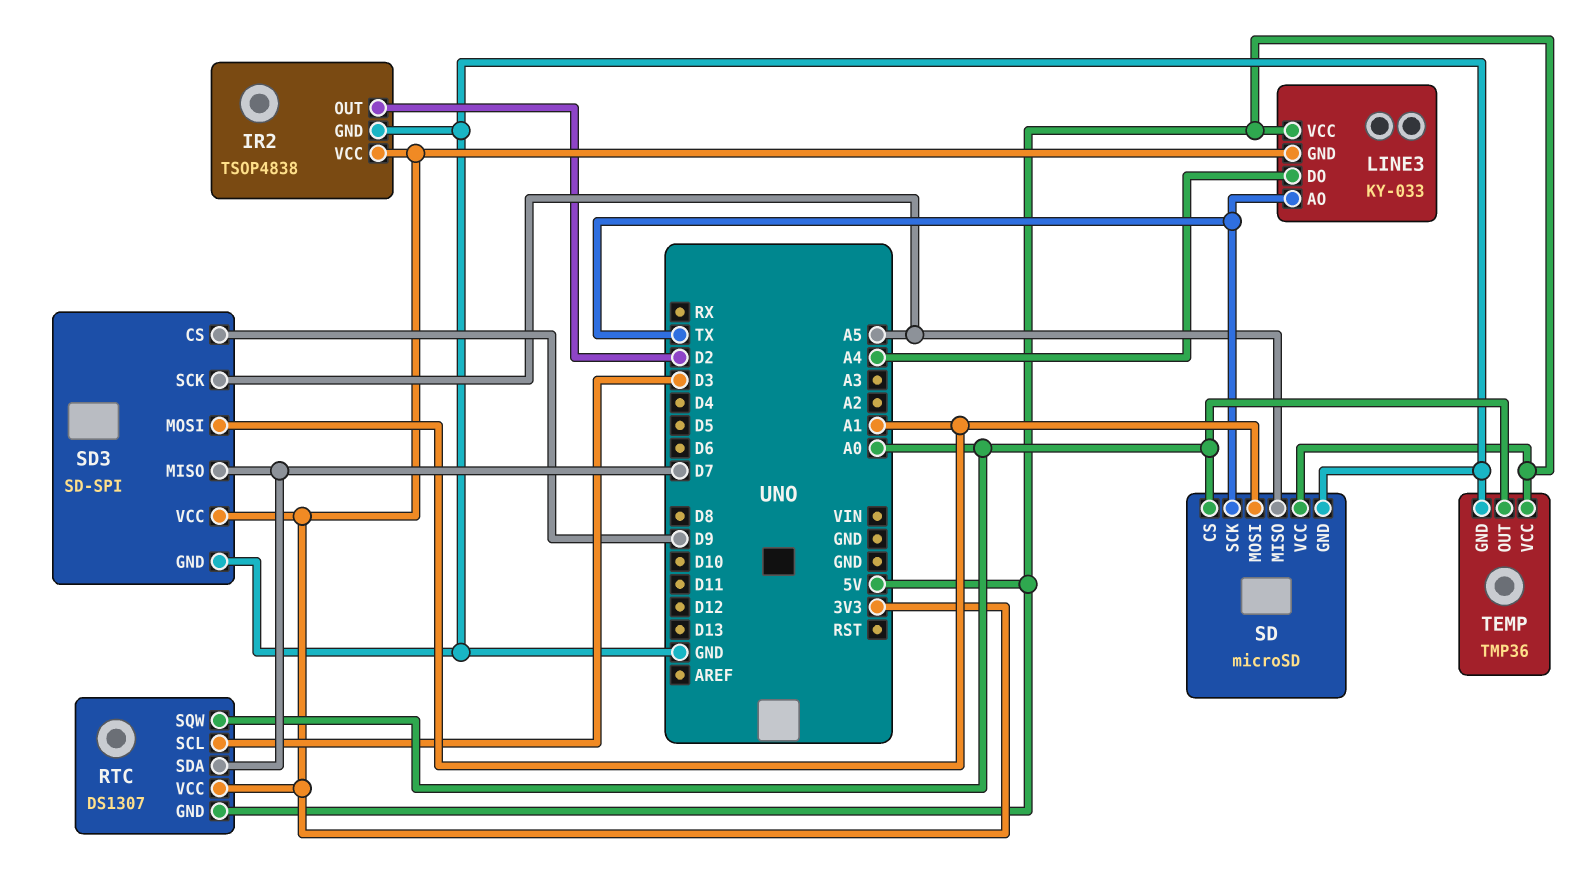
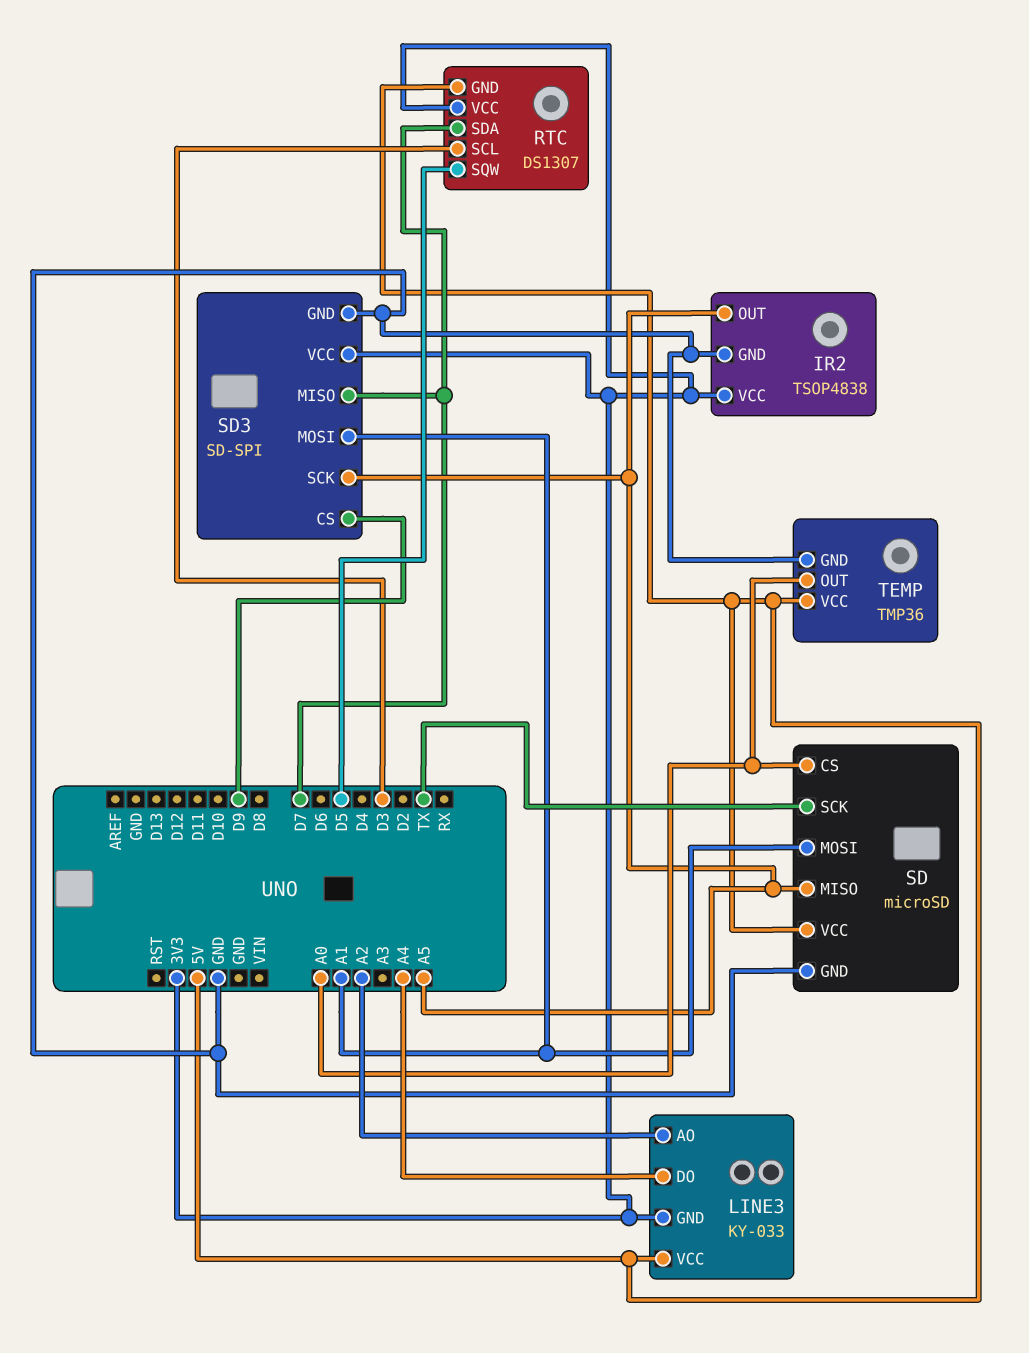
IR2 pin OUT: D2 -> A5
LINE3 pin AO: TX -> A2
RTC pin SQW: A0 -> D5

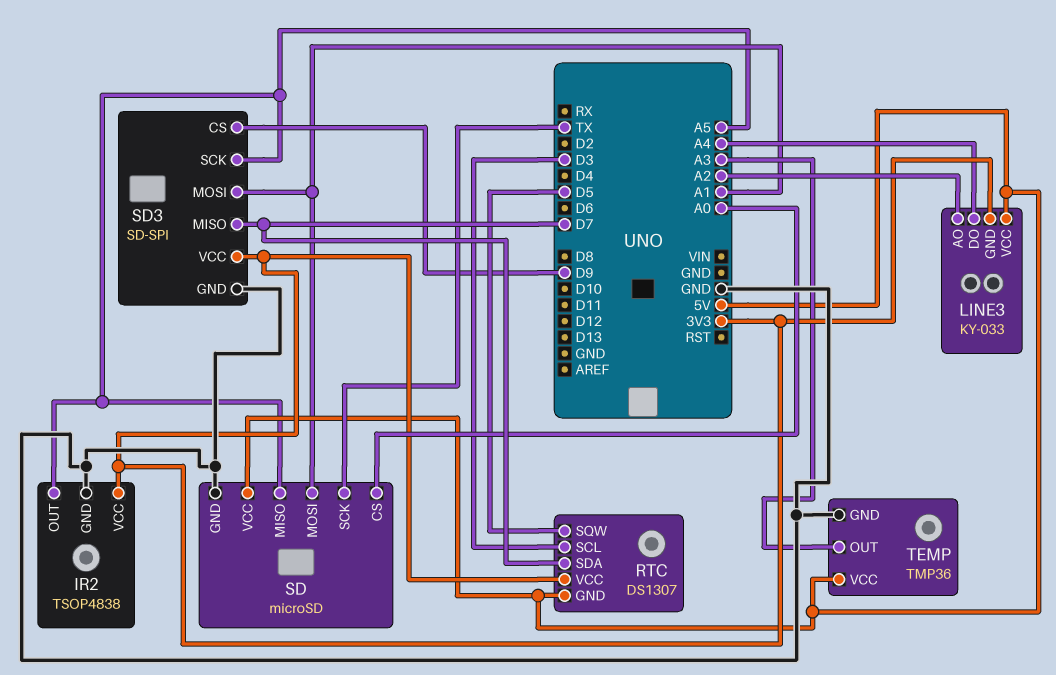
TEMP pin OUT: A0 -> A3

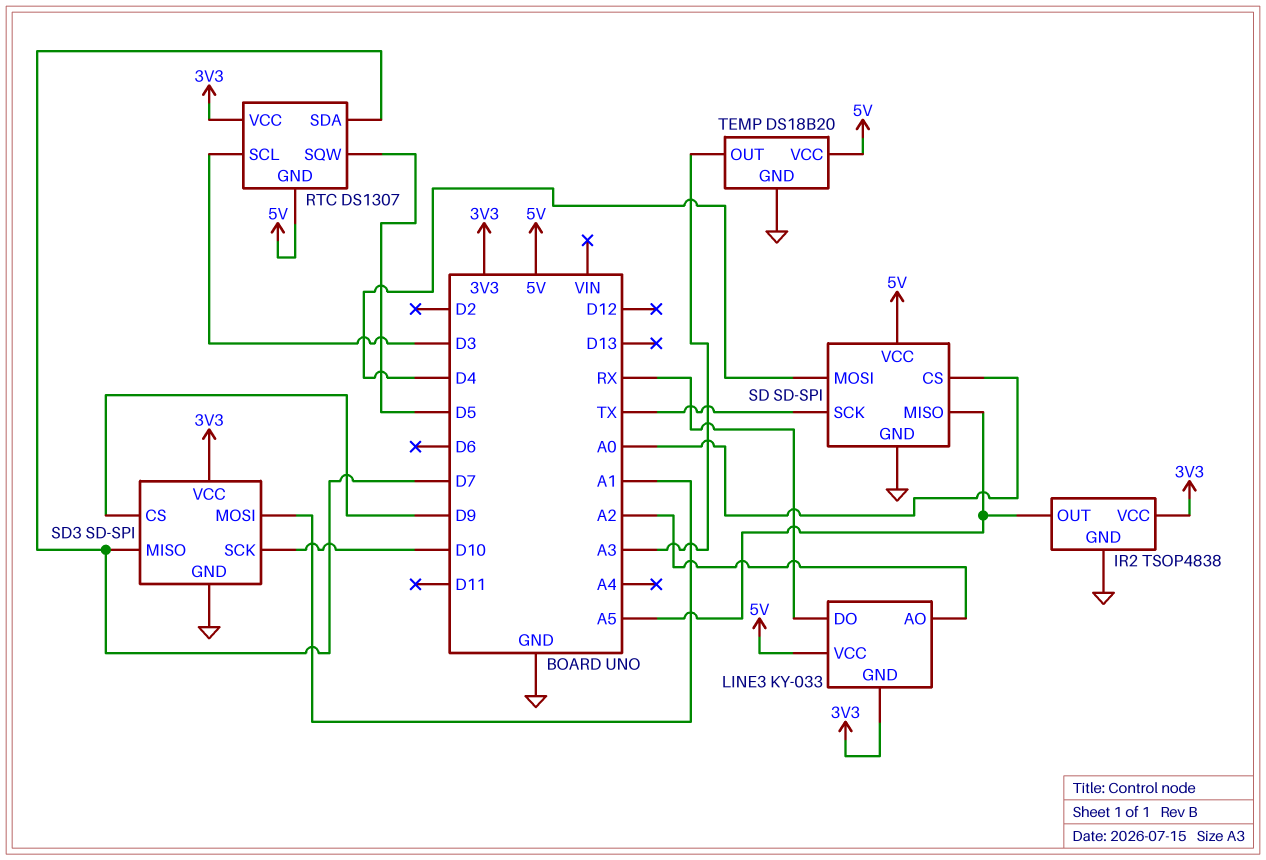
LINE3 pin DO: A4 -> RX
SD: microSD -> SD-SPI
SD pin MOSI: A1 -> D4
SD3 pin SCK: A5 -> D10
TEMP: TMP36 -> DS18B20

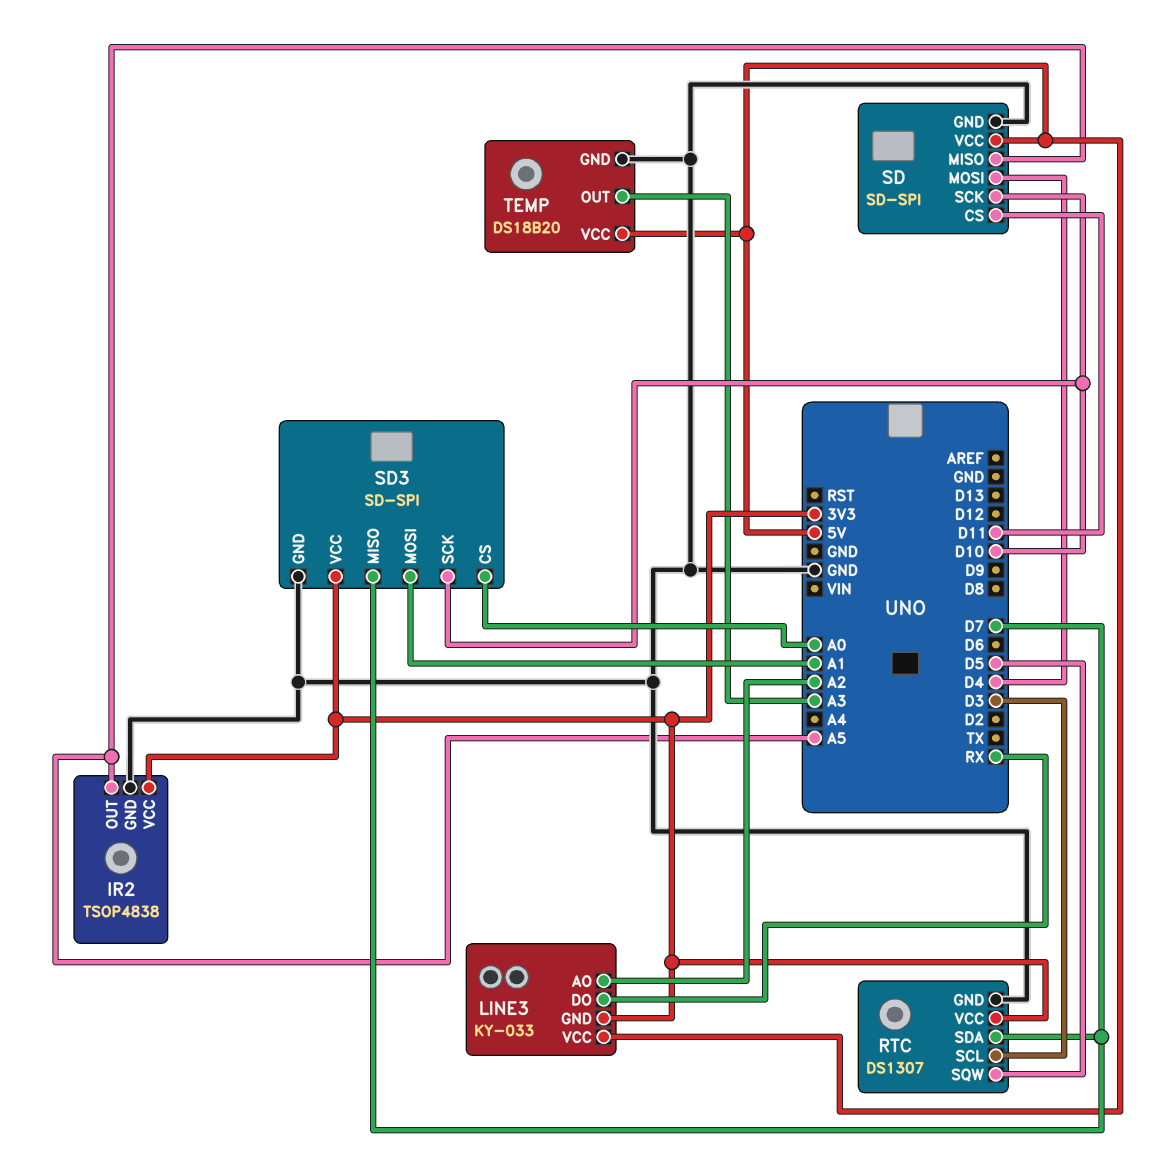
RTC pin GND: 5V -> GND
SD pin CS: A0 -> D11
SD pin SCK: TX -> D10
SD3 pin CS: D9 -> A0

